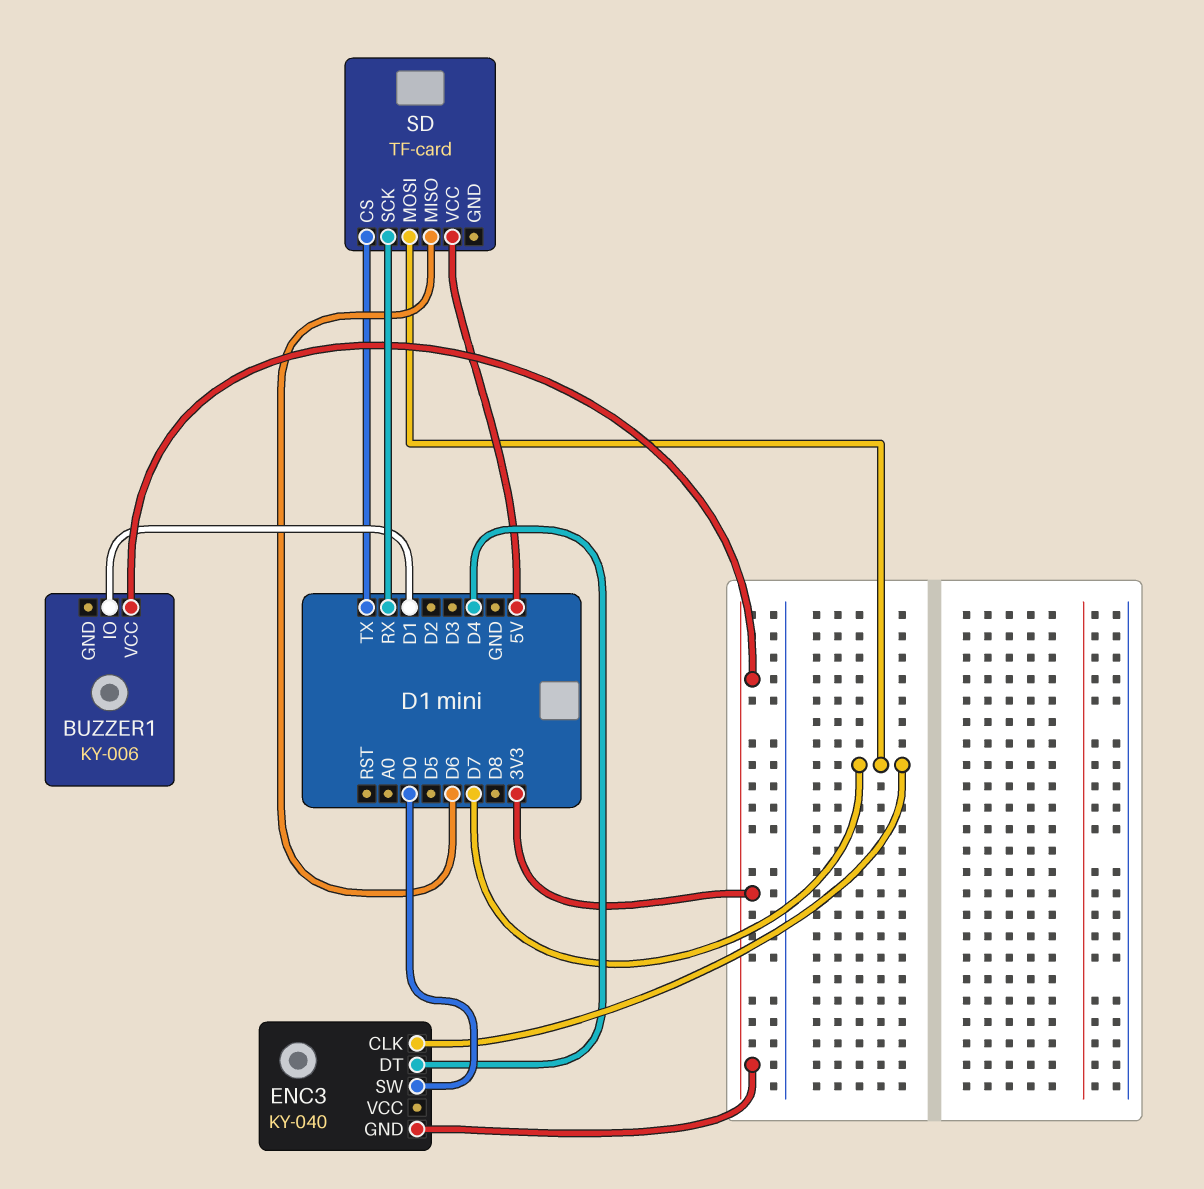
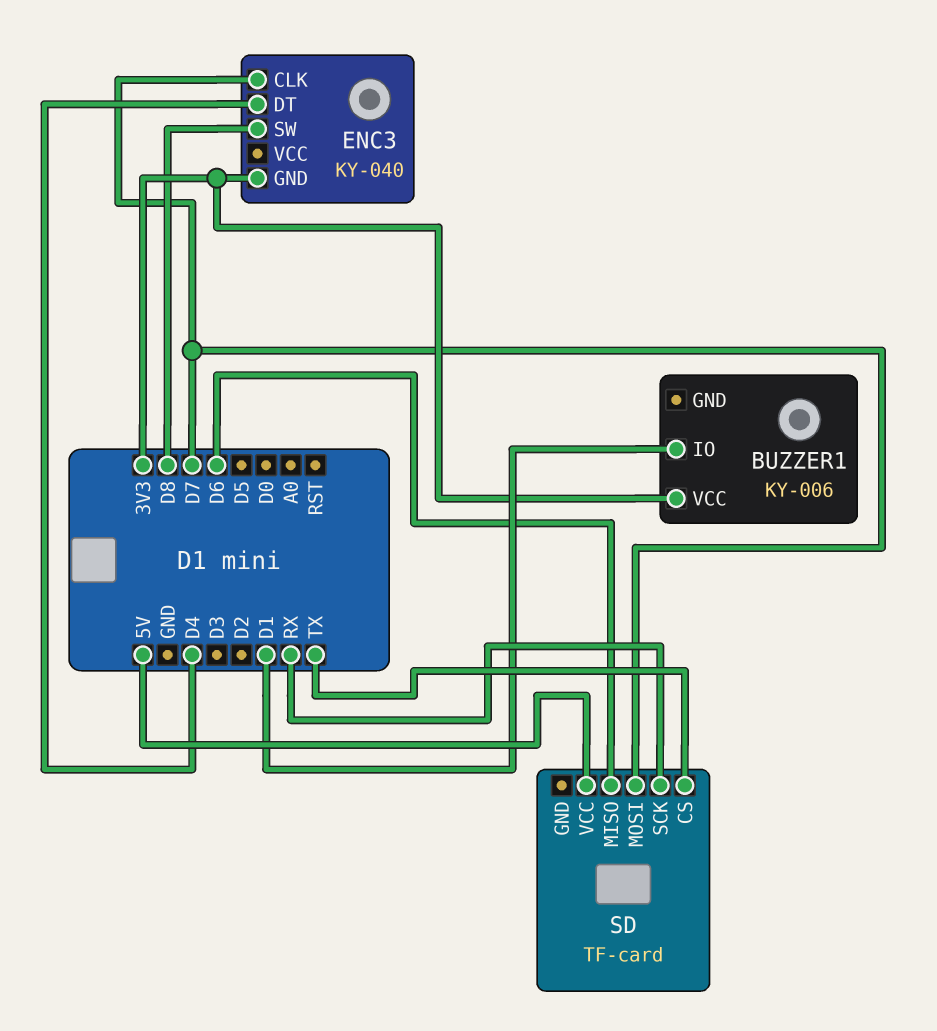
ENC3 pin SW: D0 -> D8

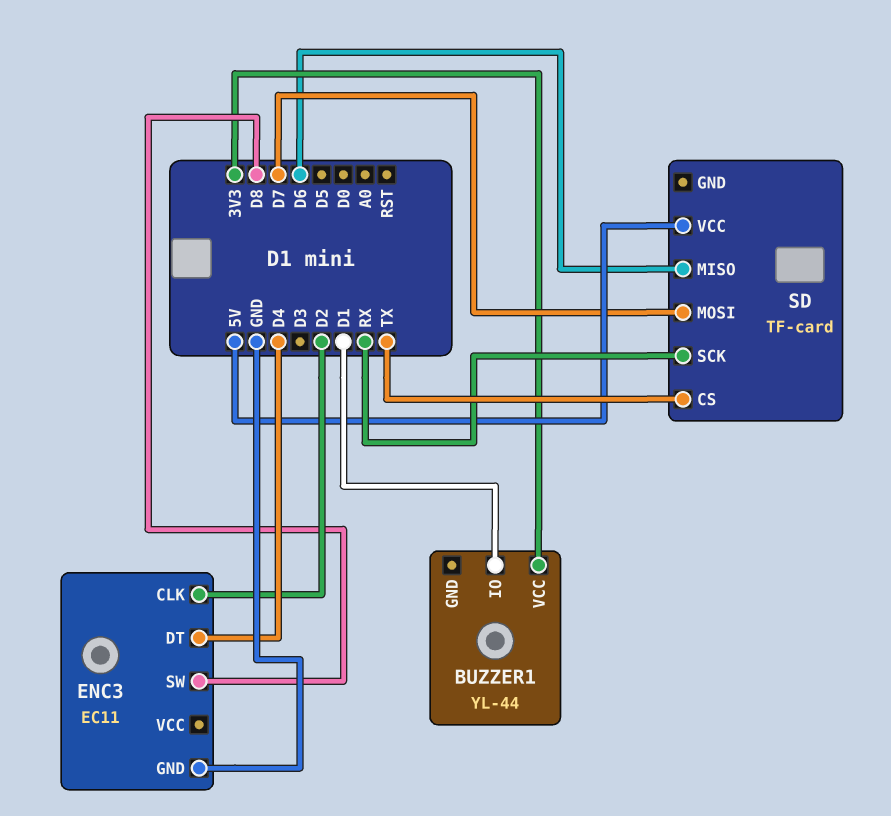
BUZZER1: KY-006 -> YL-44
ENC3: KY-040 -> EC11
ENC3 pin CLK: D7 -> D2
ENC3 pin GND: 3V3 -> GND

